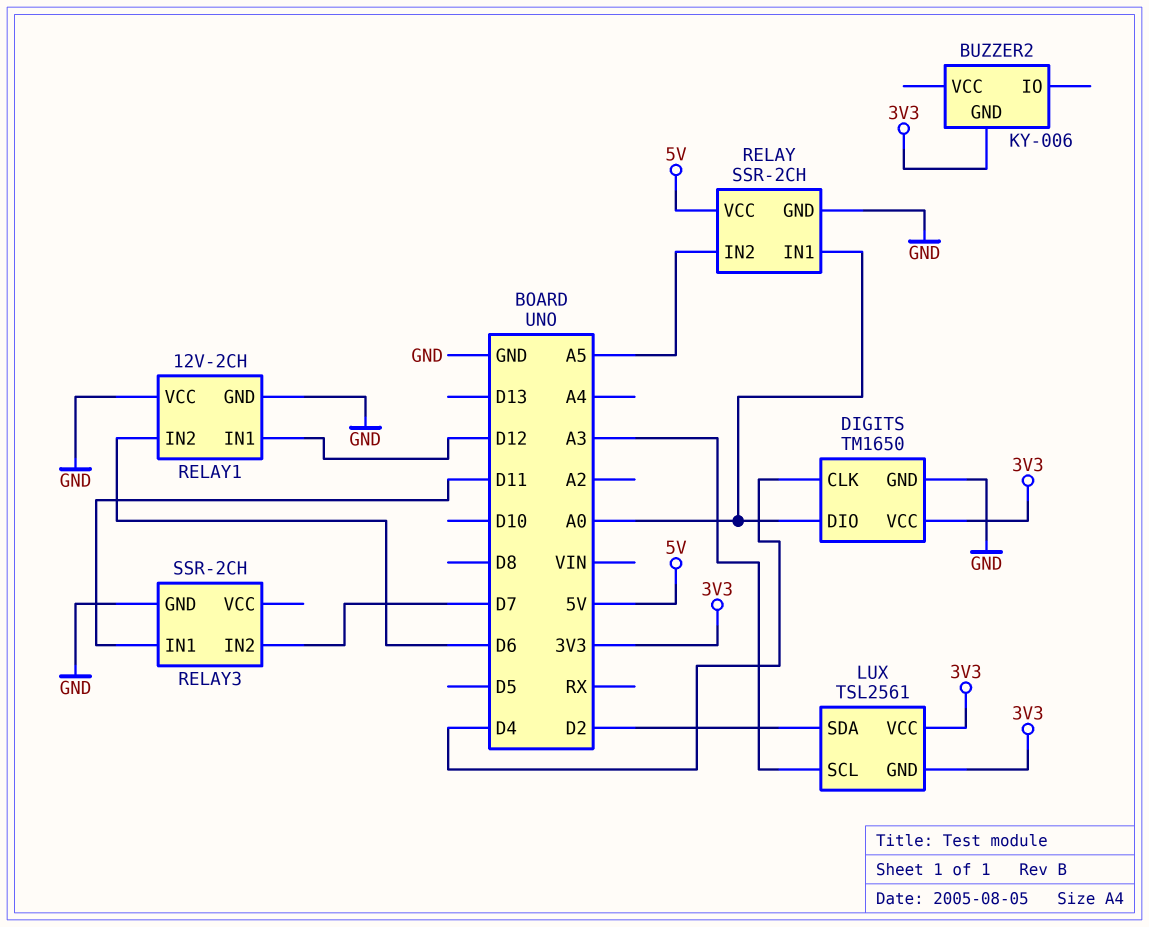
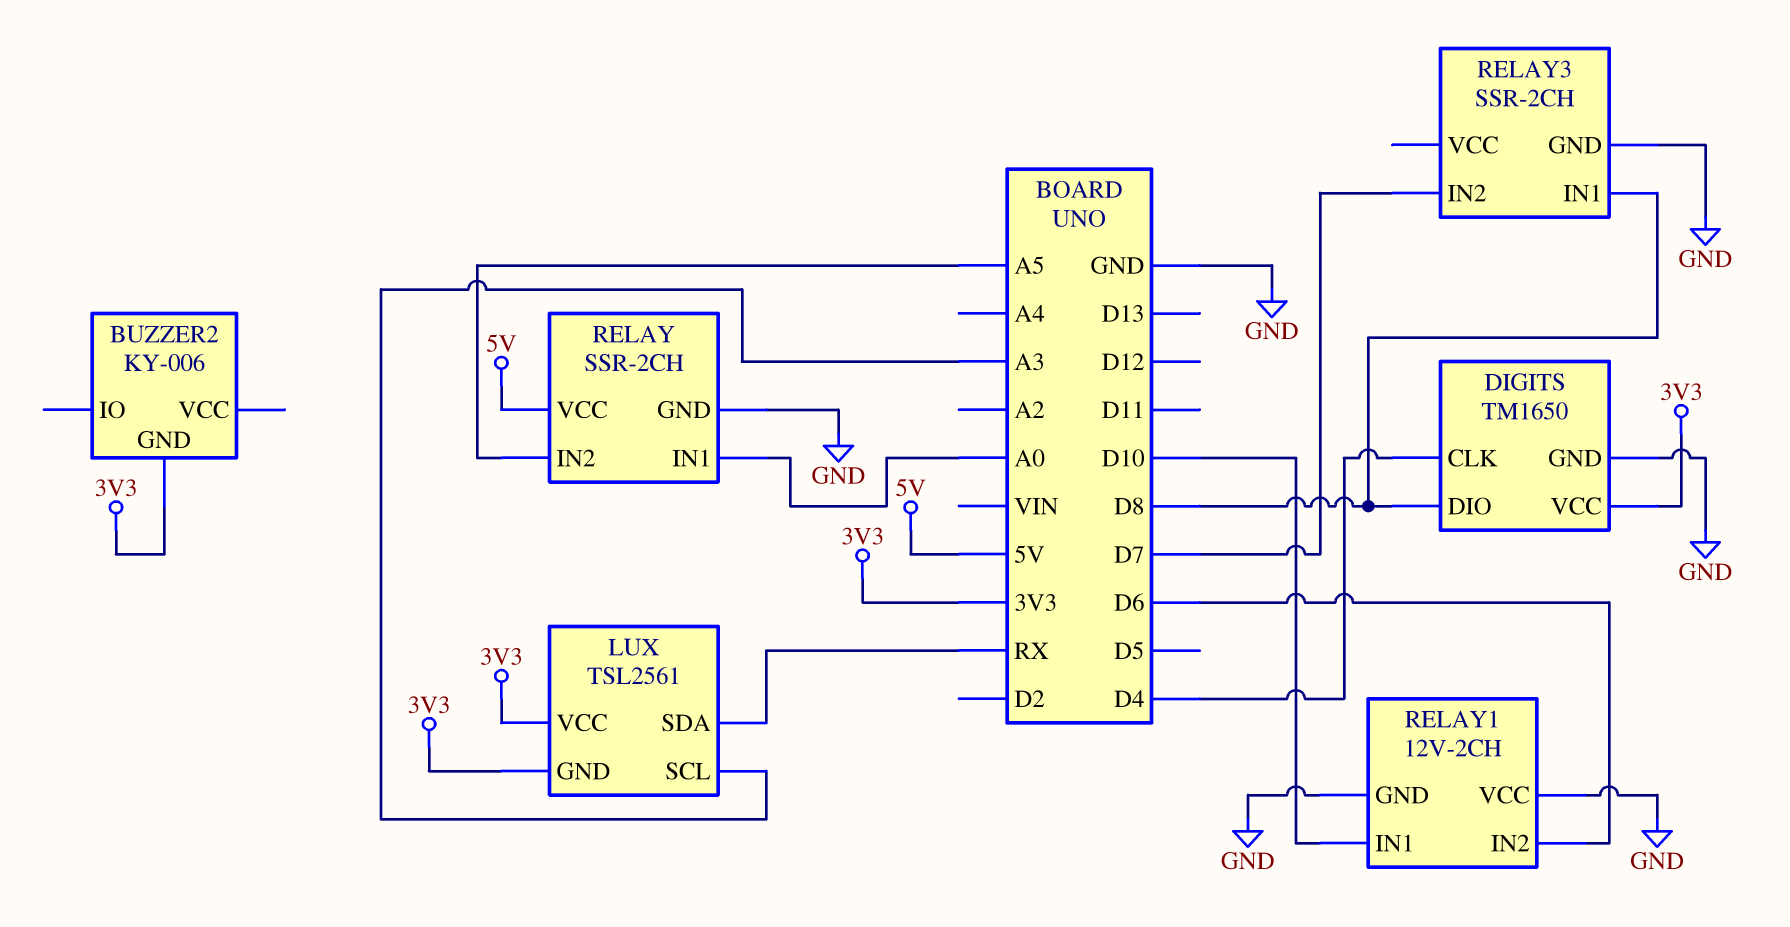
DIGITS pin DIO: A0 -> D8
LUX pin SDA: D2 -> RX
RELAY1 pin IN1: D12 -> D10
RELAY3 pin IN1: D11 -> D8

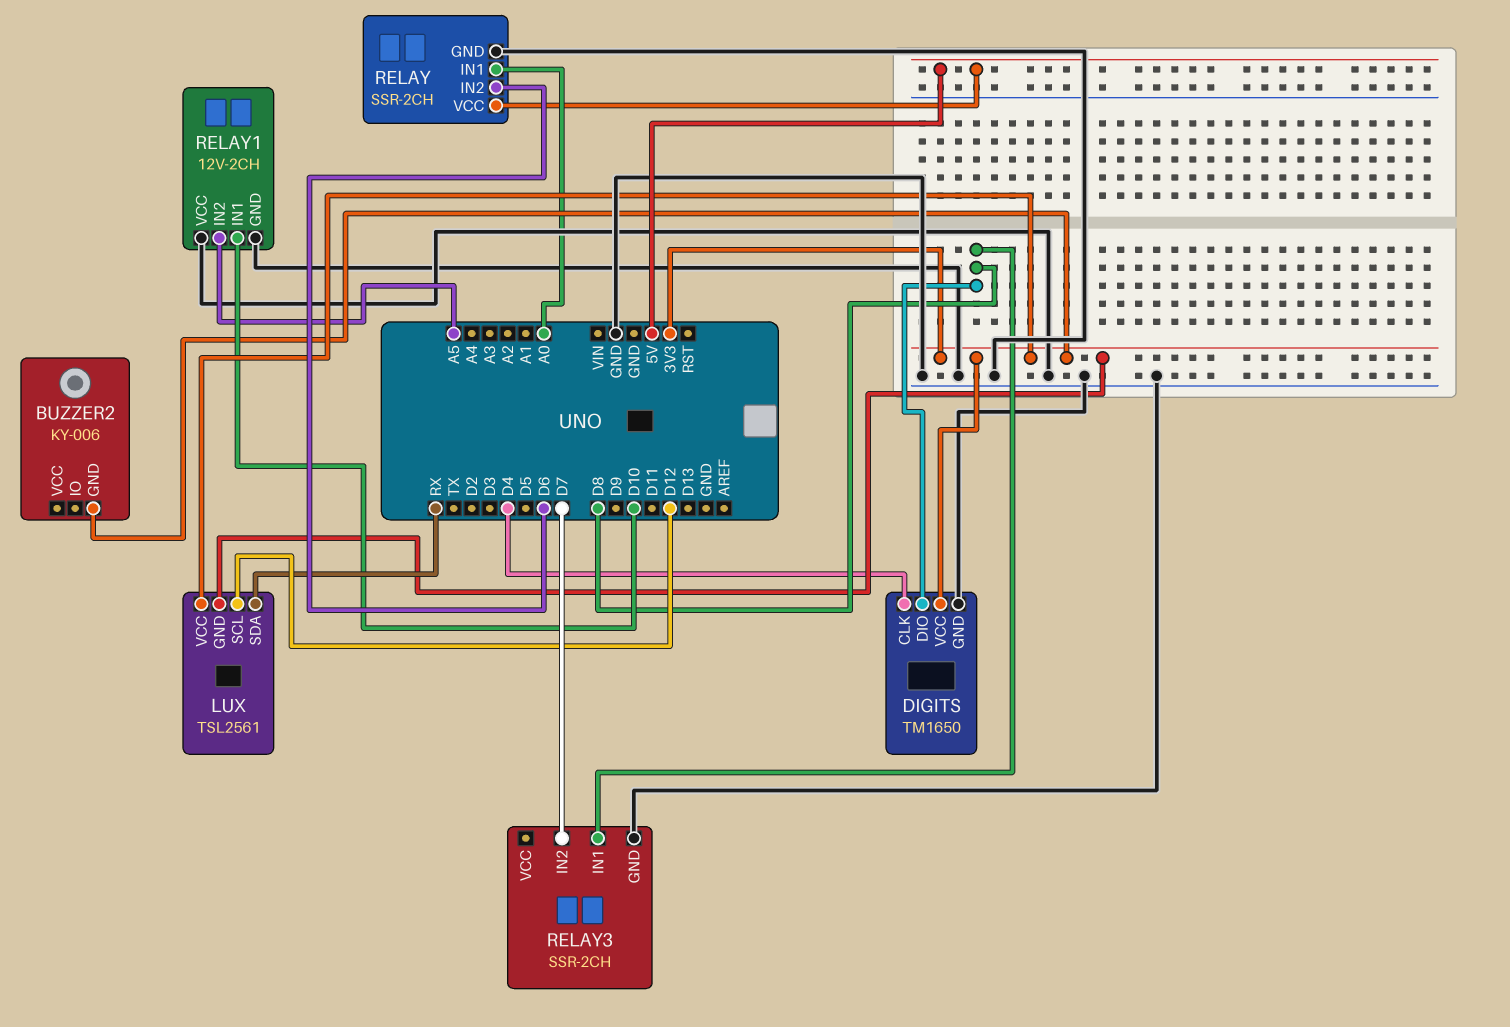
LUX pin SCL: A3 -> D12
RELAY pin IN2: A5 -> D6
RELAY1 pin IN2: D6 -> A5

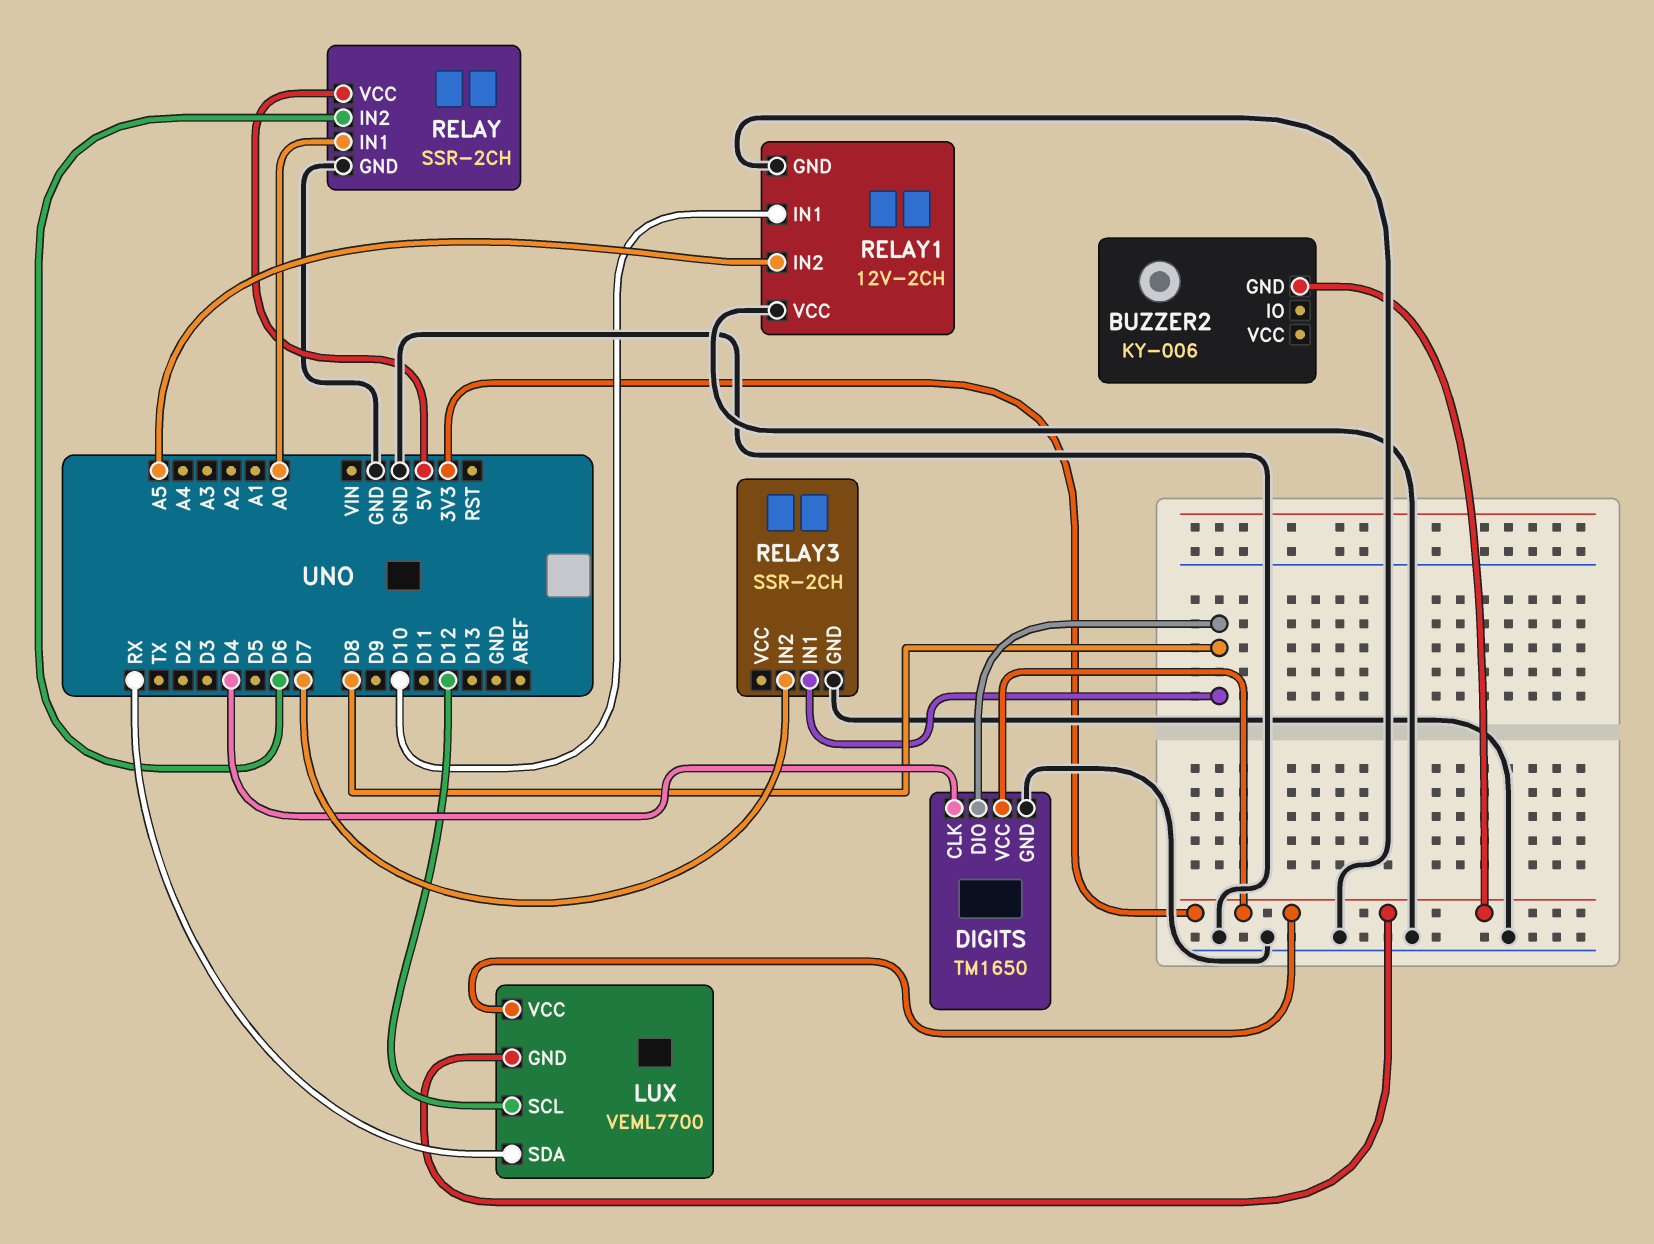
LUX: TSL2561 -> VEML7700

